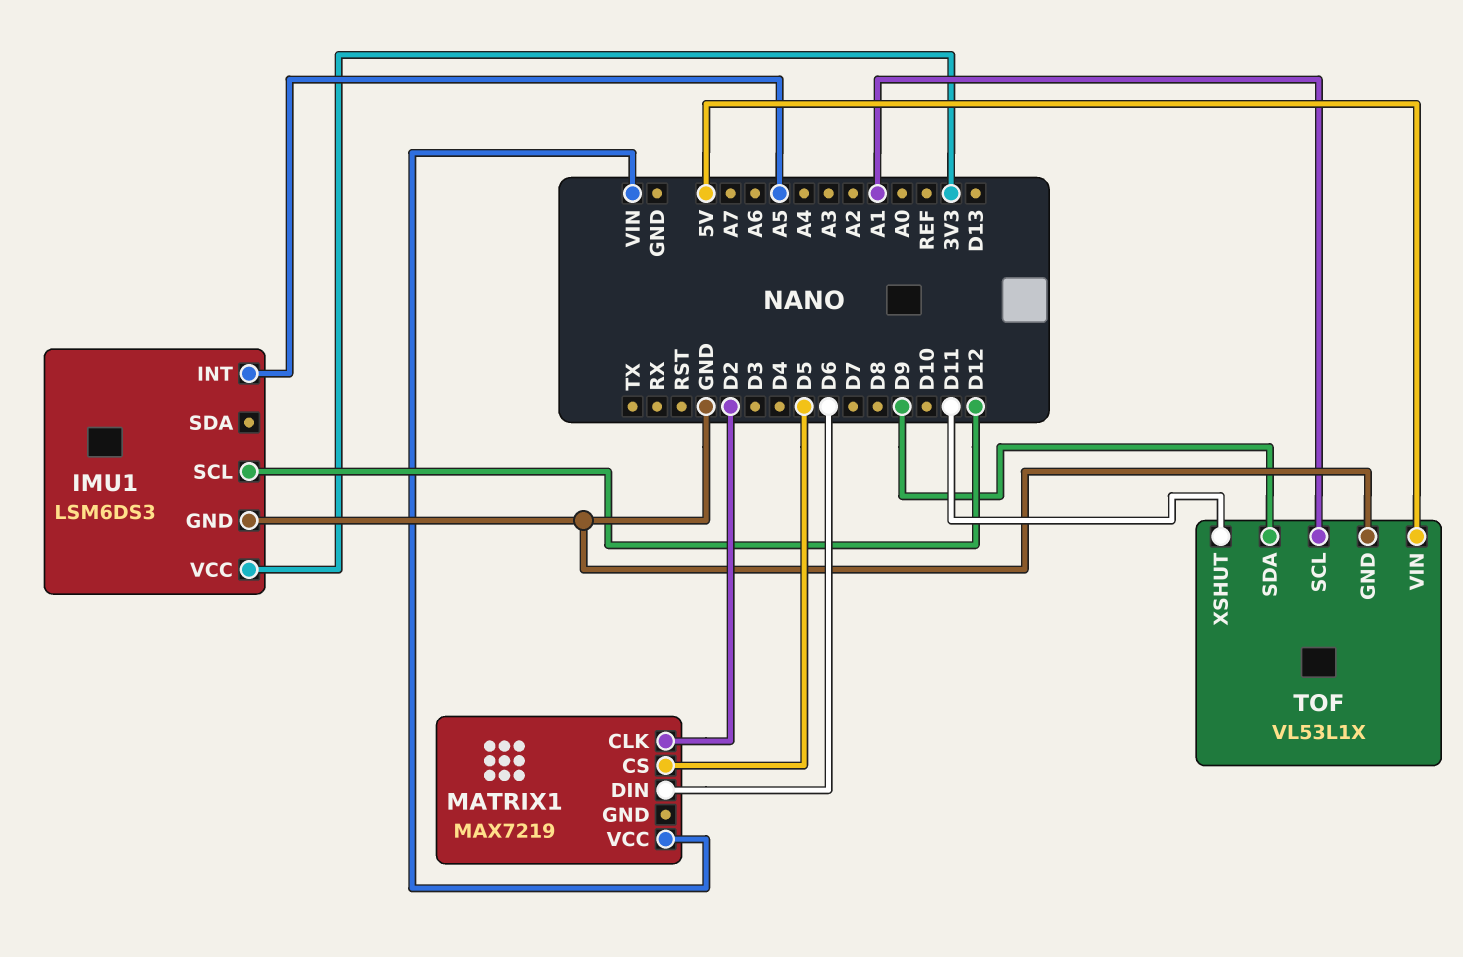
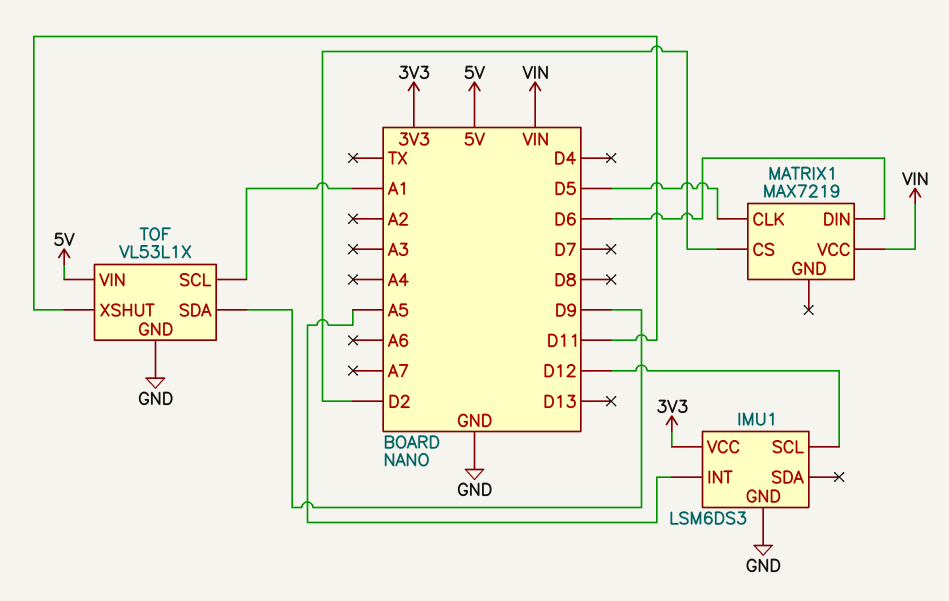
MATRIX1 pin CLK: D2 -> D5
MATRIX1 pin CS: D5 -> D2

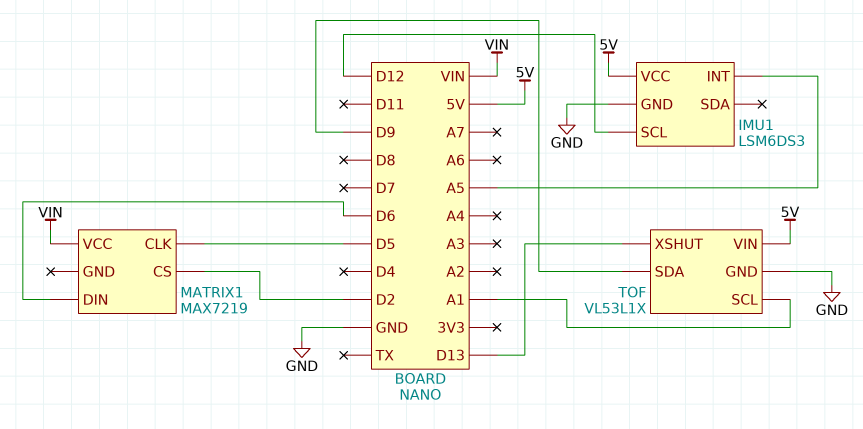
IMU1 pin VCC: 3V3 -> 5V
TOF pin XSHUT: D11 -> D13

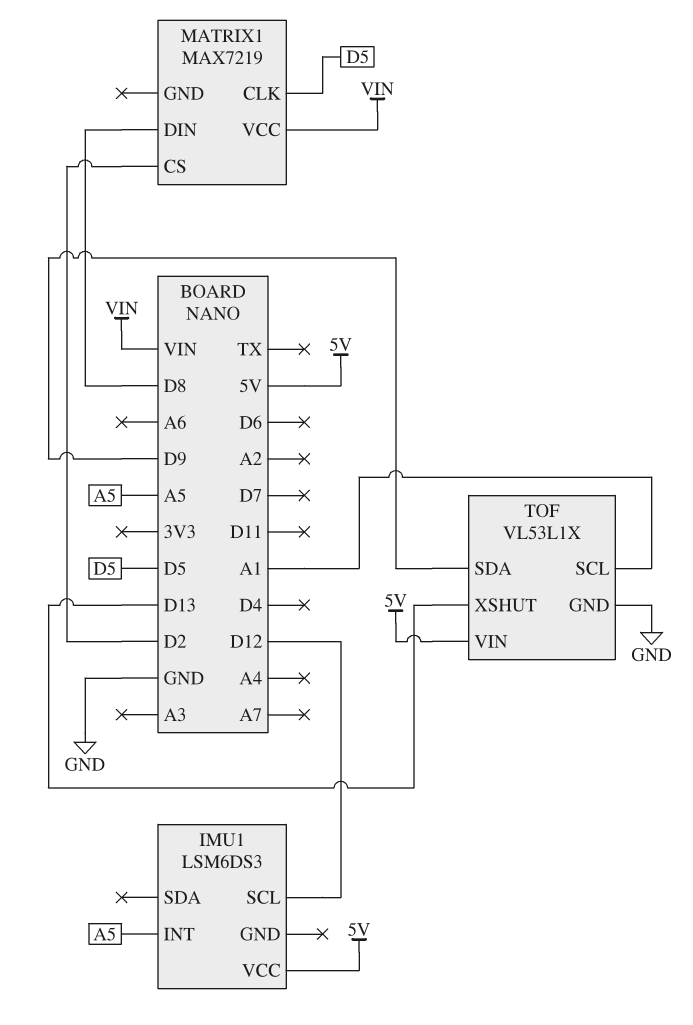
IMU1 pin GND: GND -> none
MATRIX1 pin DIN: D6 -> D8

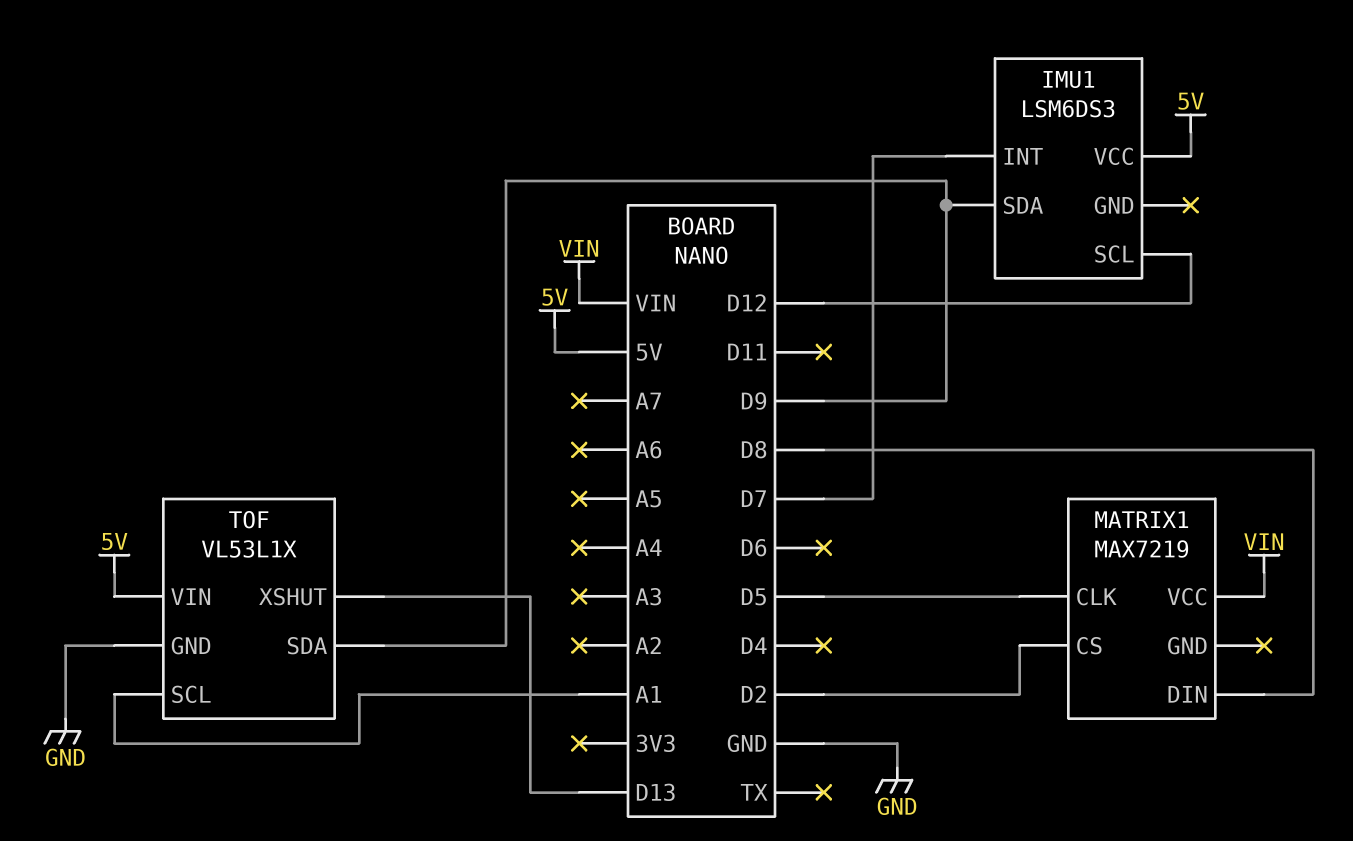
IMU1 pin INT: A5 -> D7
IMU1 pin SDA: none -> D9

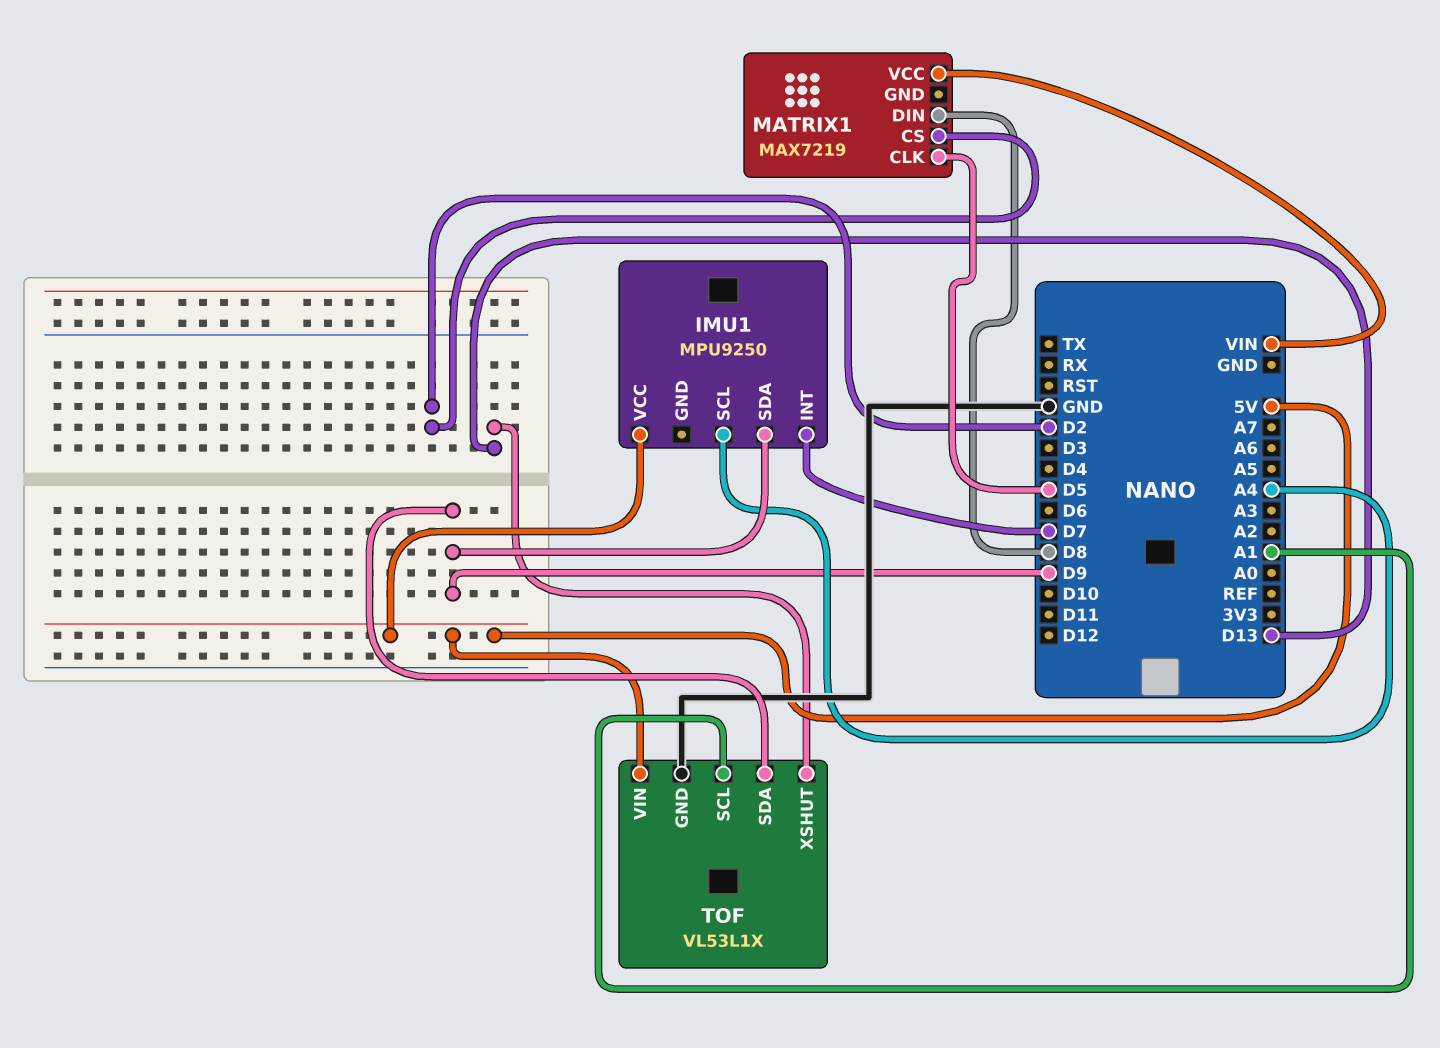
IMU1: LSM6DS3 -> MPU9250
IMU1 pin SCL: D12 -> A4

